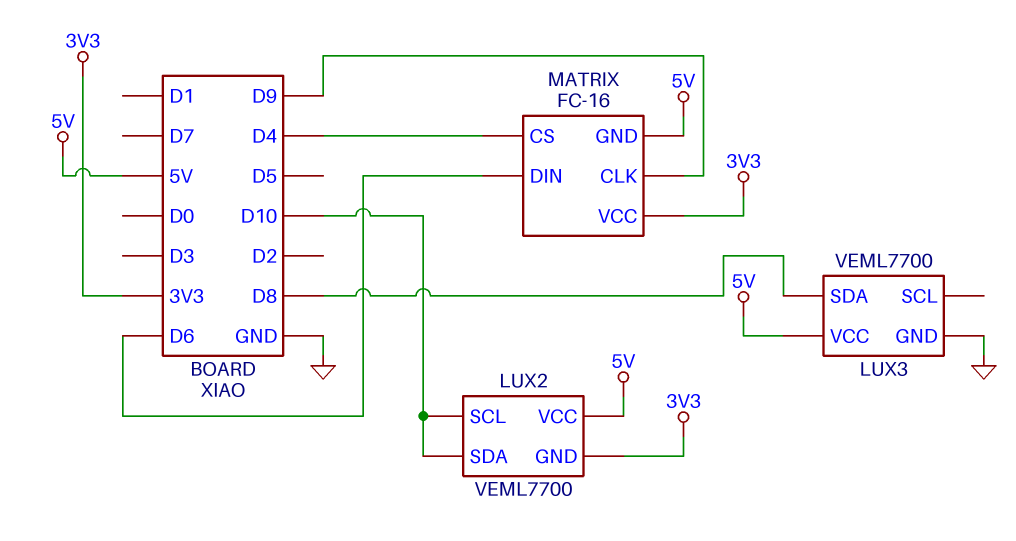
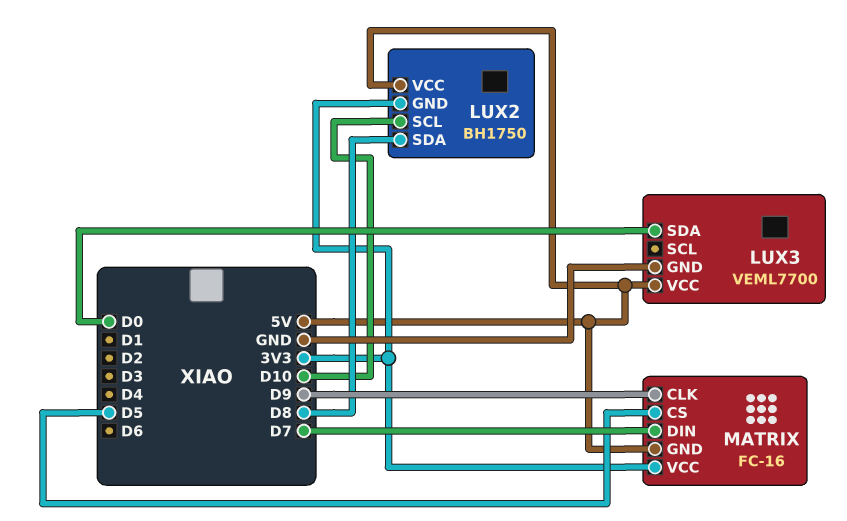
LUX2: VEML7700 -> BH1750
LUX2 pin SDA: D10 -> D8
LUX3 pin SDA: D8 -> D0
MATRIX pin CS: D4 -> D5
MATRIX pin DIN: D6 -> D7

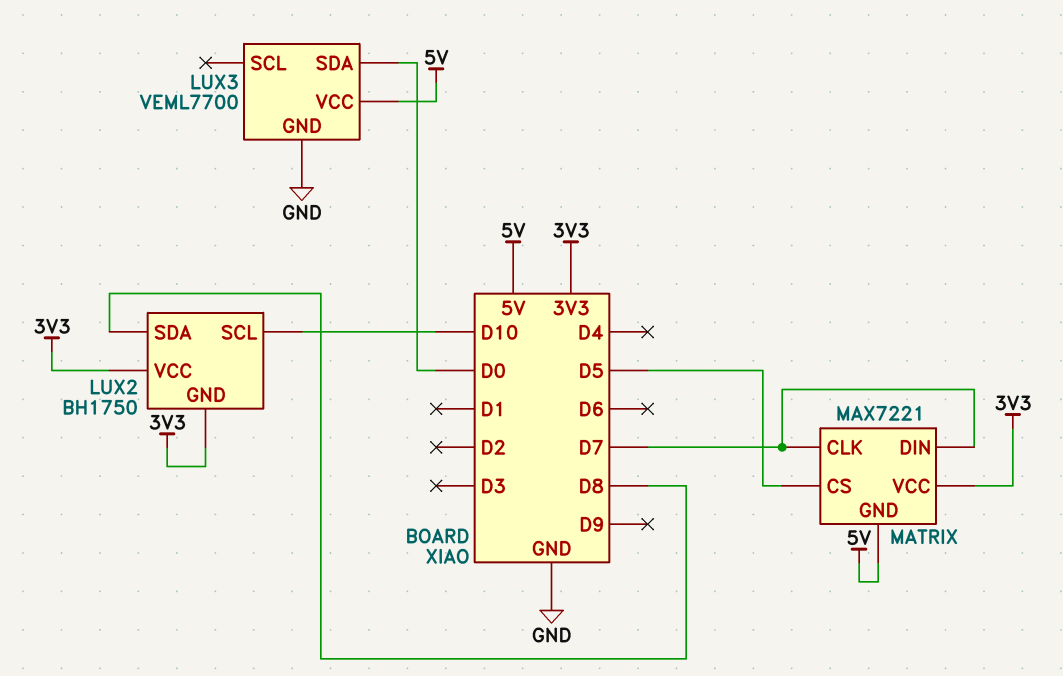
LUX2 pin VCC: 5V -> 3V3
MATRIX: FC-16 -> MAX7221
MATRIX pin CLK: D9 -> D7

